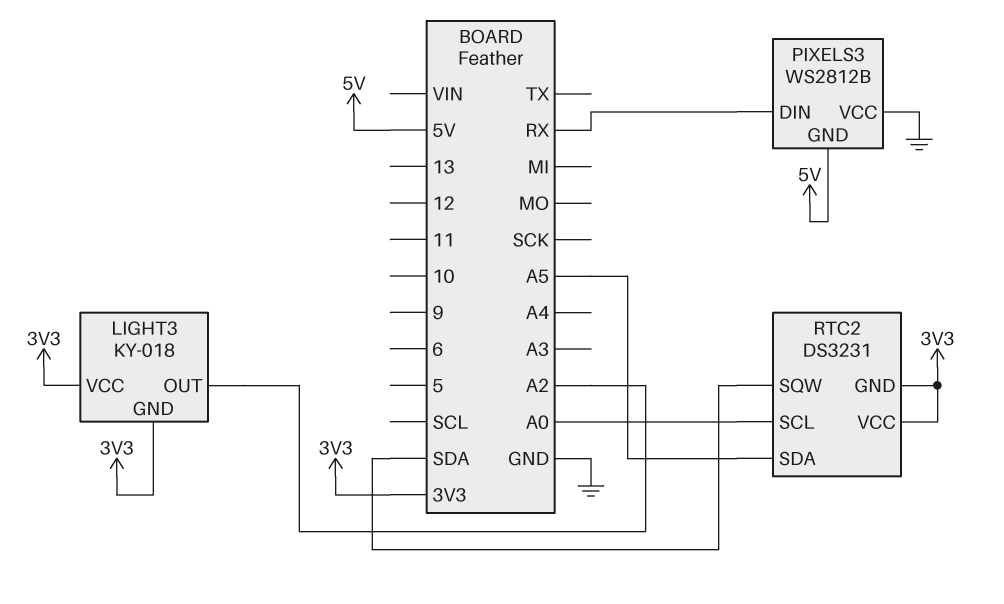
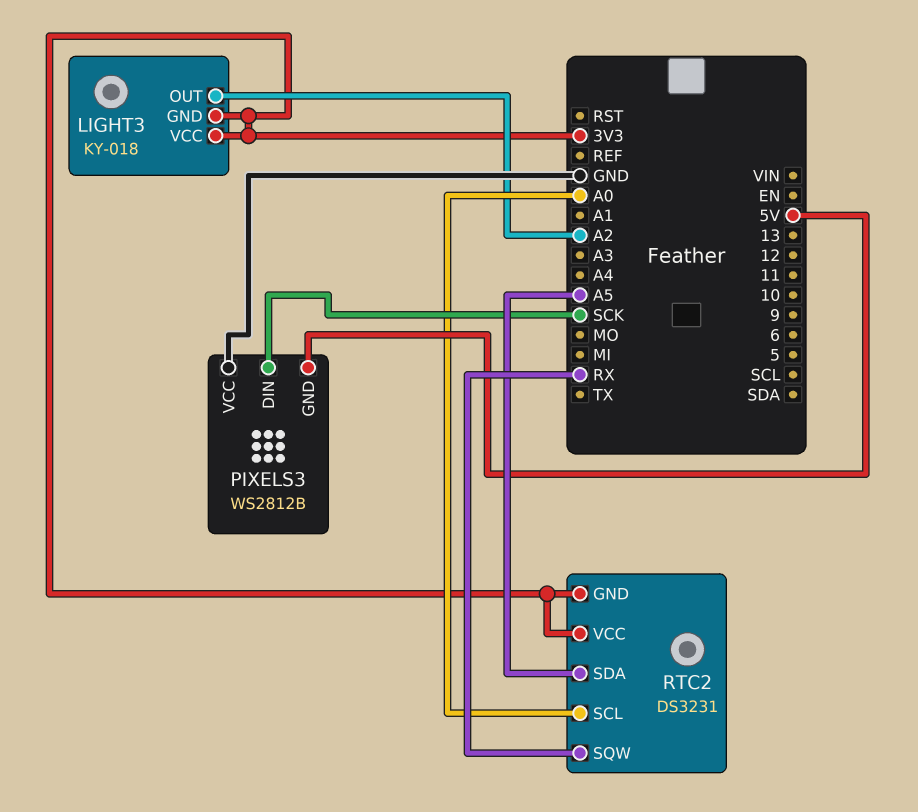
PIXELS3 pin DIN: RX -> SCK
RTC2 pin SQW: SDA -> RX

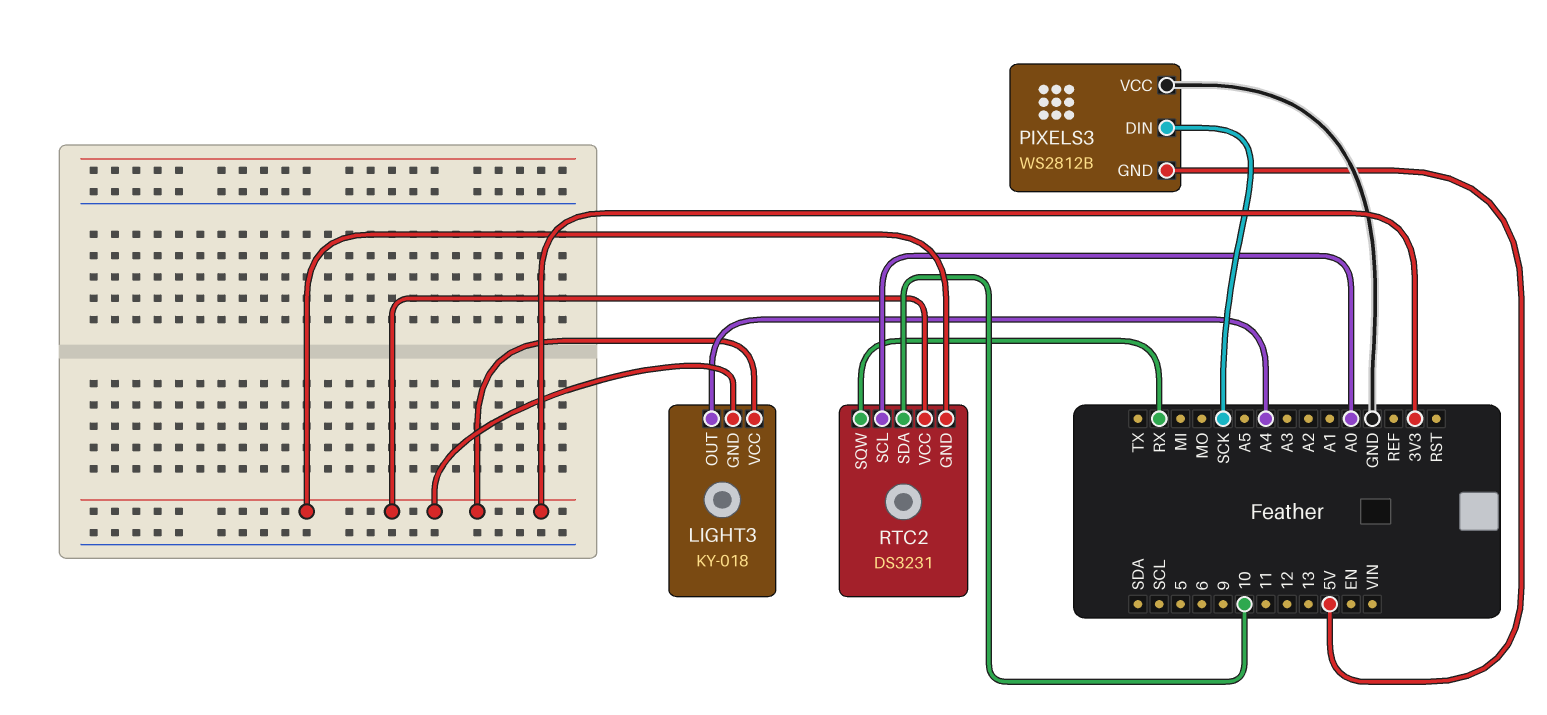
LIGHT3 pin OUT: A2 -> A4
RTC2 pin SDA: A5 -> 10

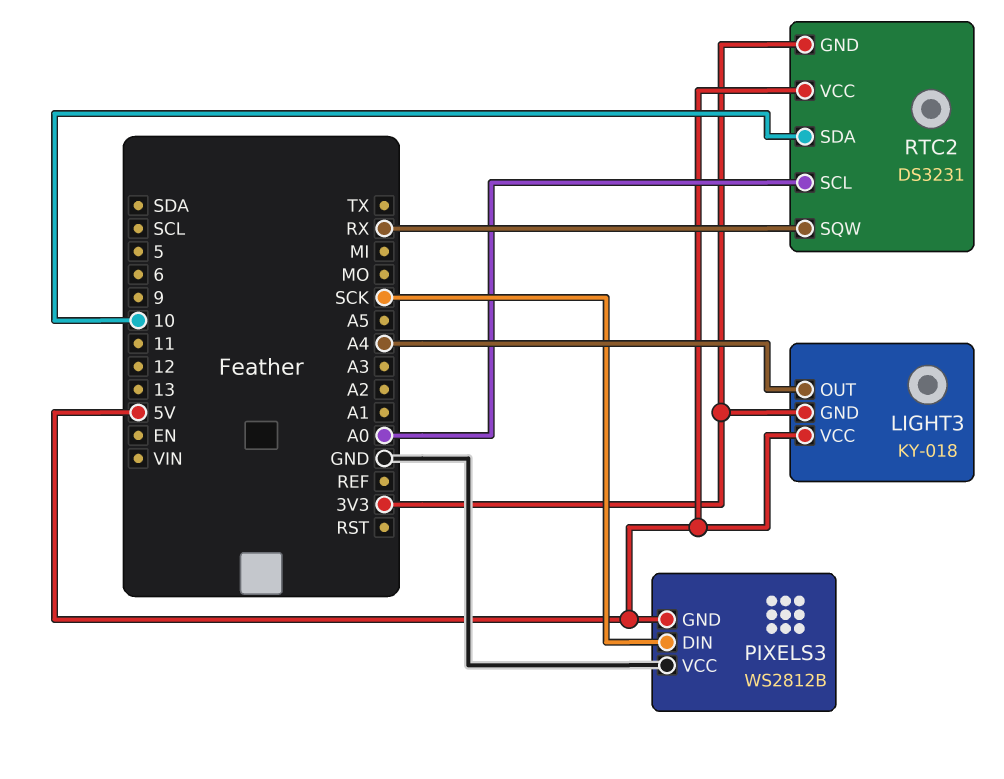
LIGHT3 pin VCC: 3V3 -> 5V
RTC2 pin VCC: 3V3 -> 5V

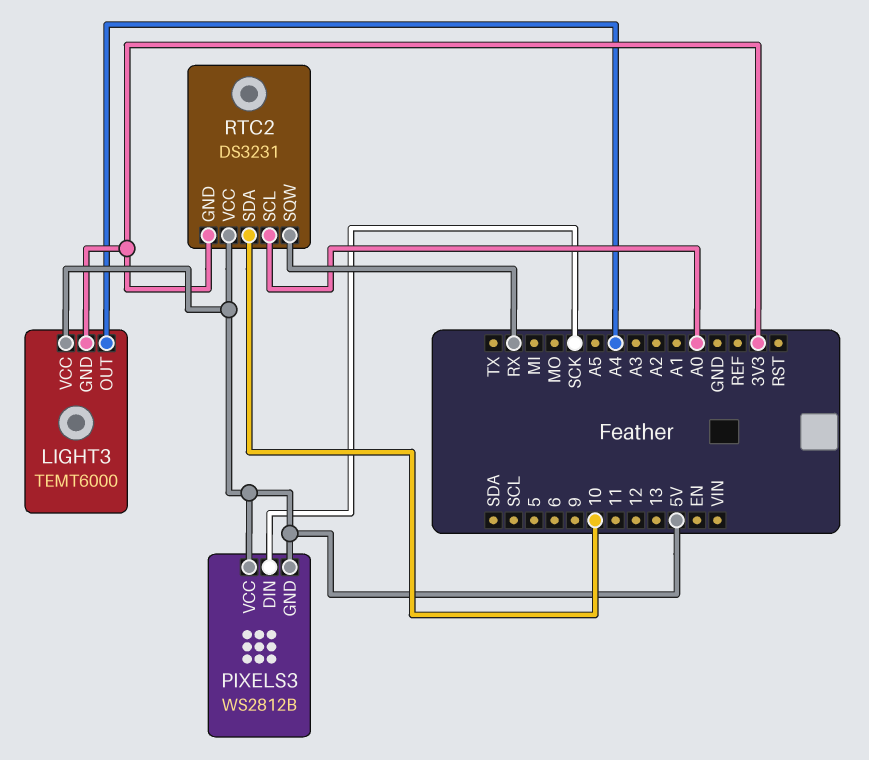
LIGHT3: KY-018 -> TEMT6000
PIXELS3 pin VCC: GND -> 5V

